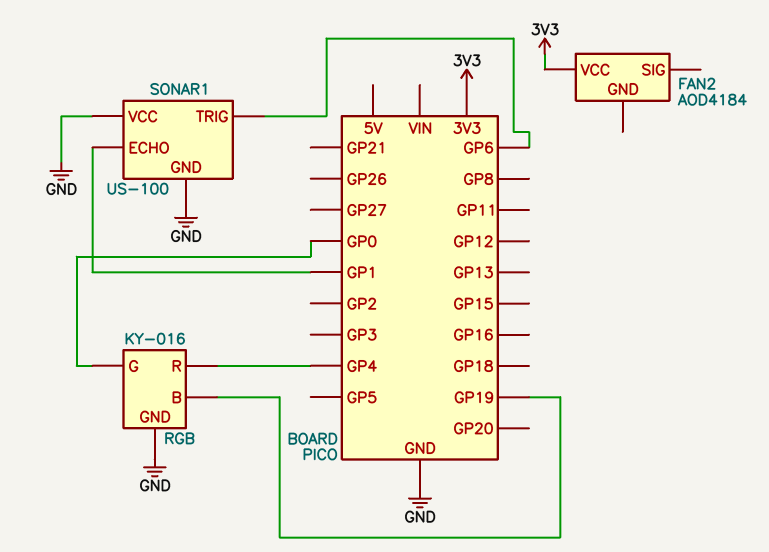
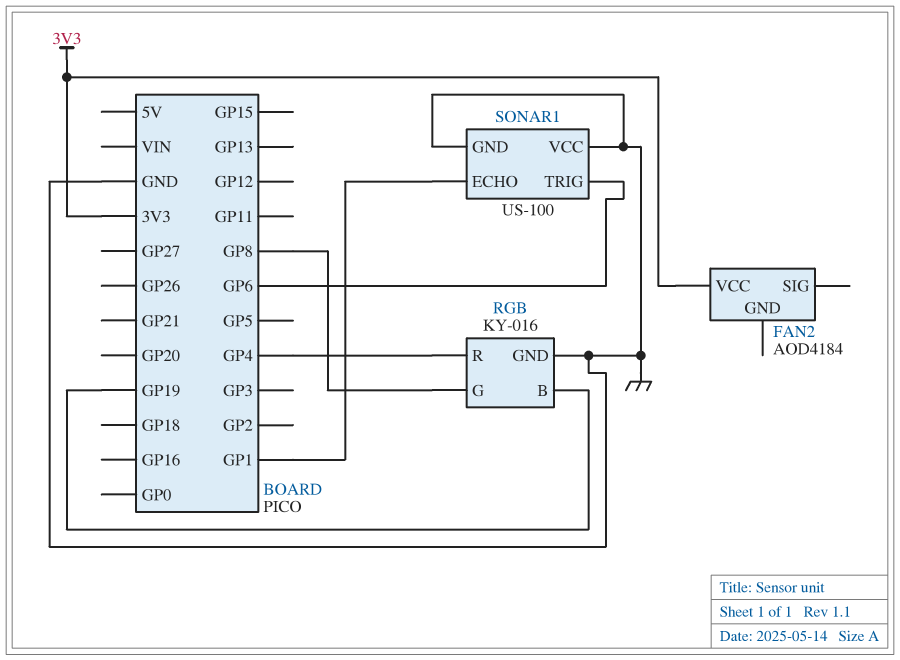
RGB pin G: GP0 -> GP8

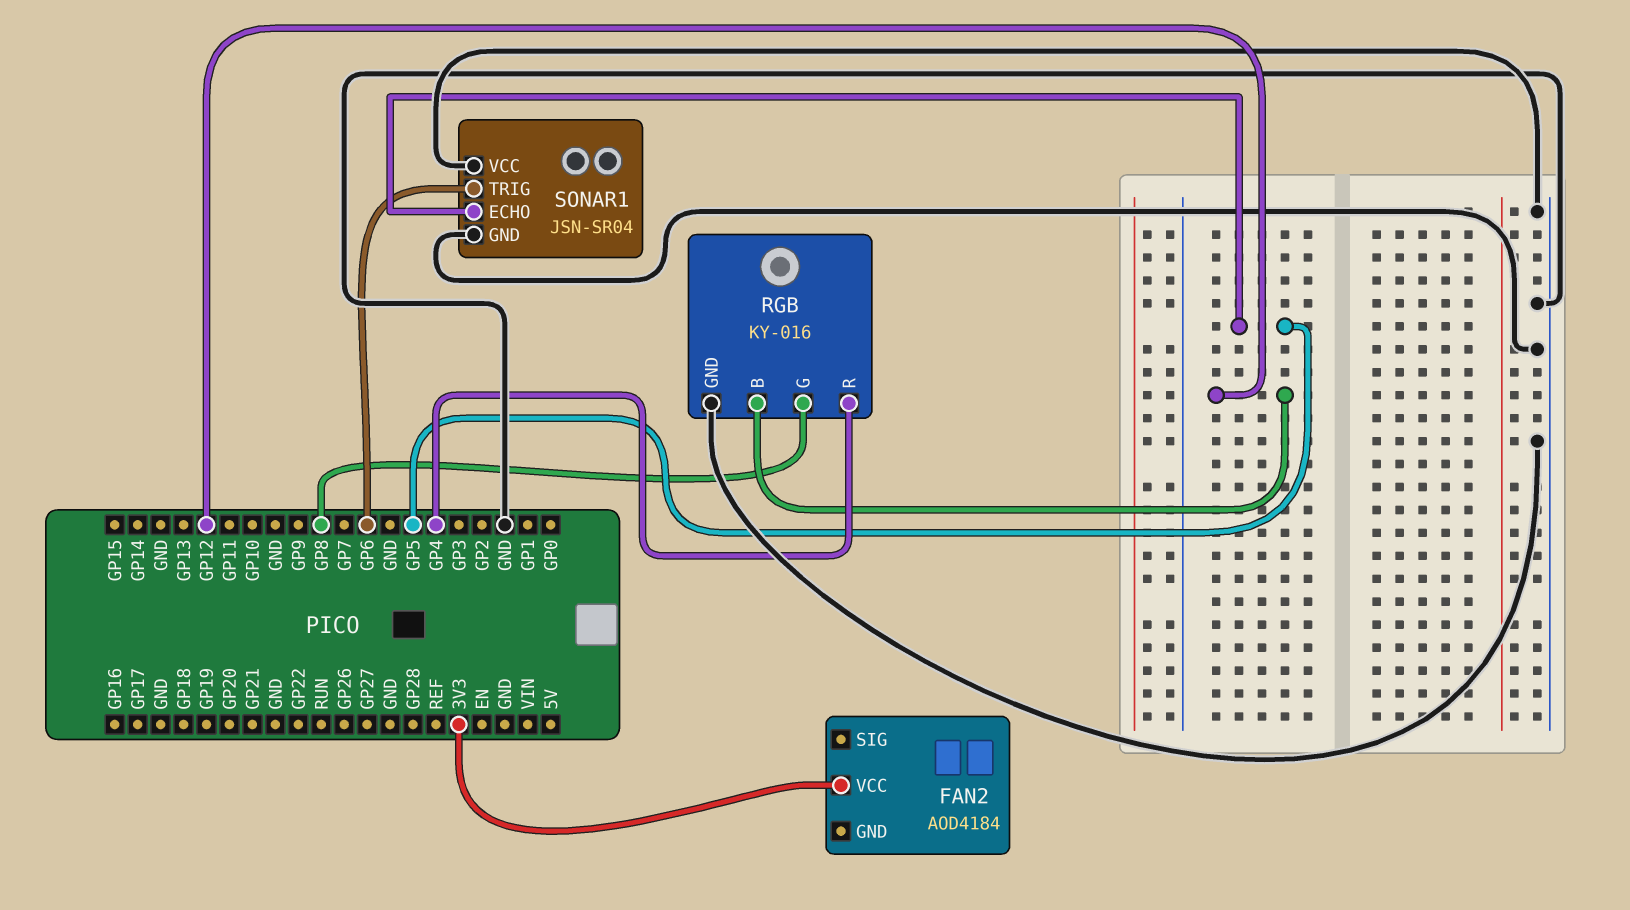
RGB pin B: GP19 -> GP12
SONAR1: US-100 -> JSN-SR04
SONAR1 pin ECHO: GP1 -> GP5

